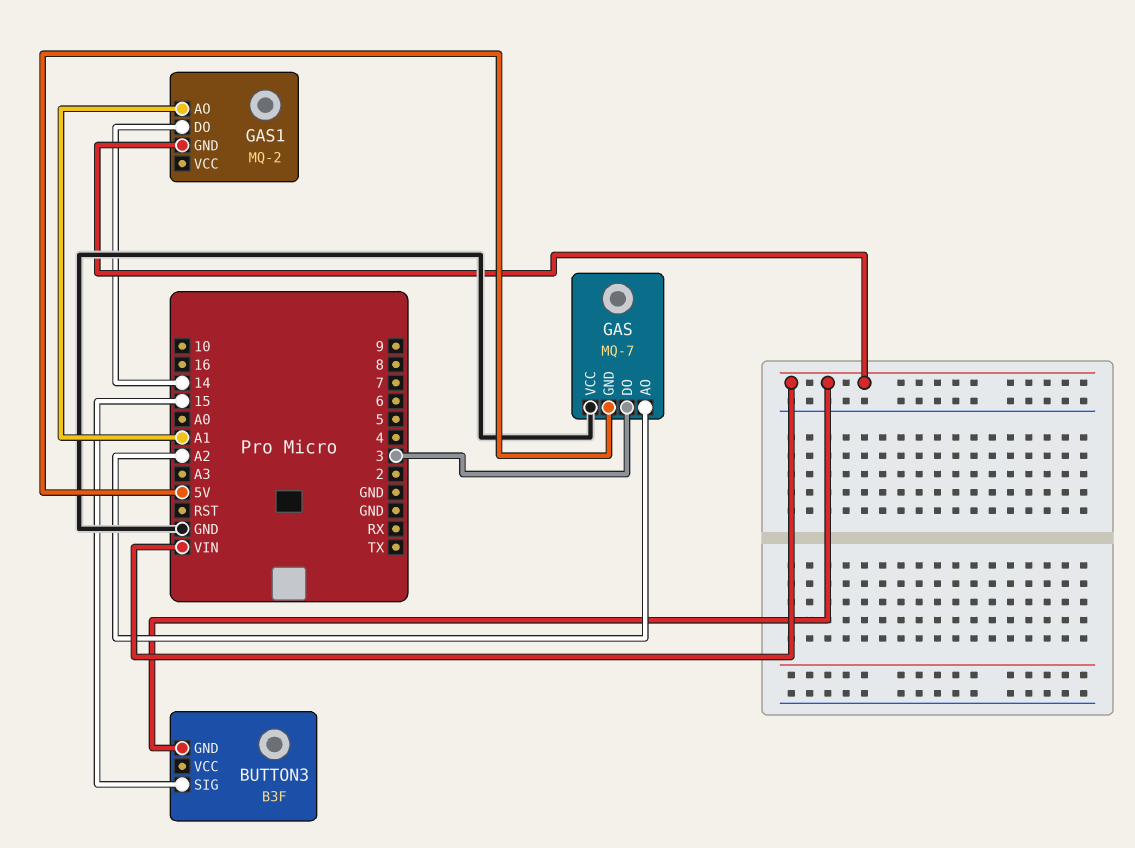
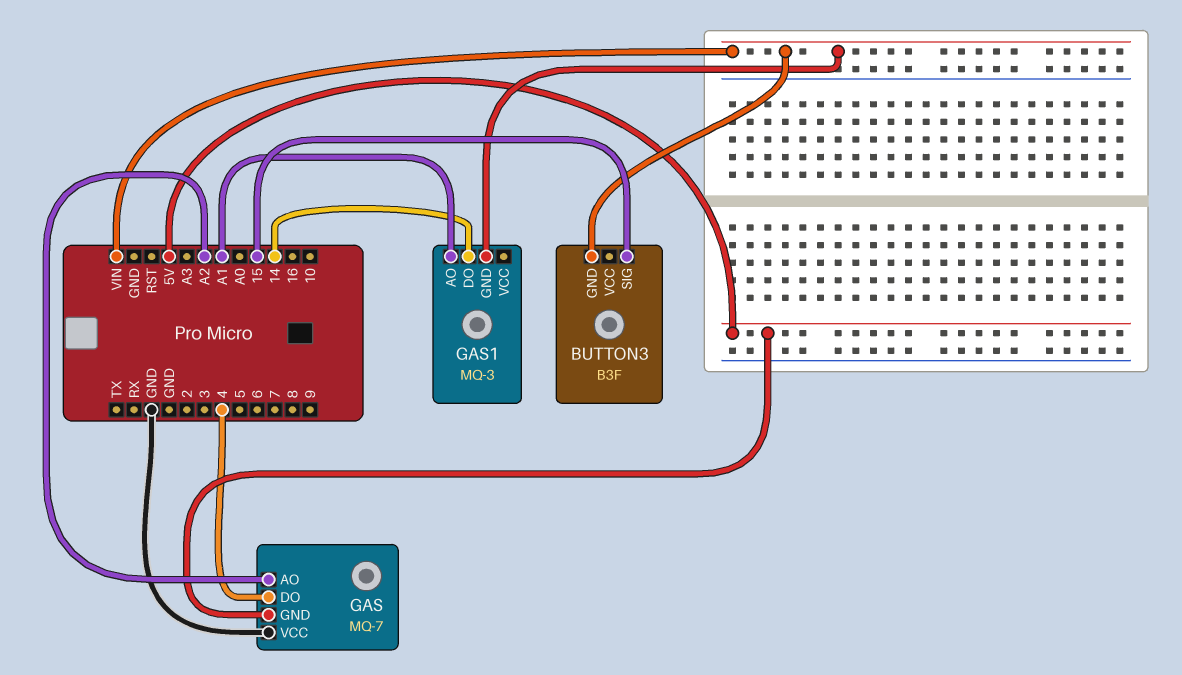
GAS pin DO: 3 -> 4
GAS1: MQ-2 -> MQ-3

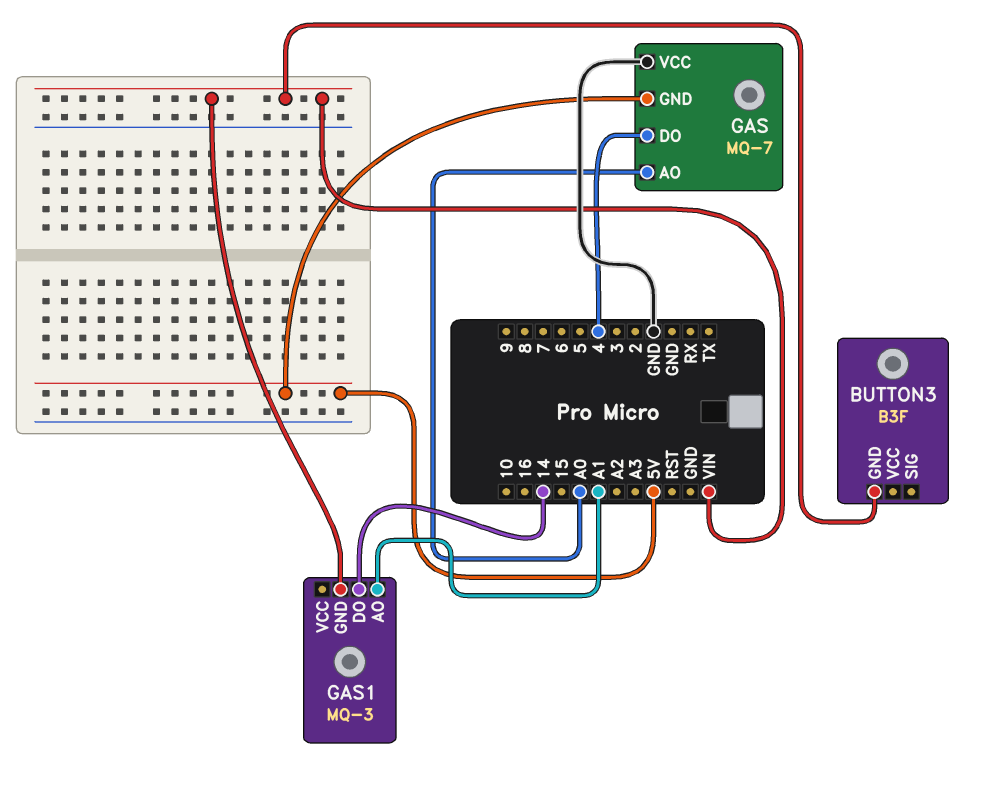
BUTTON3 pin SIG: 15 -> none
GAS pin AO: A2 -> A0

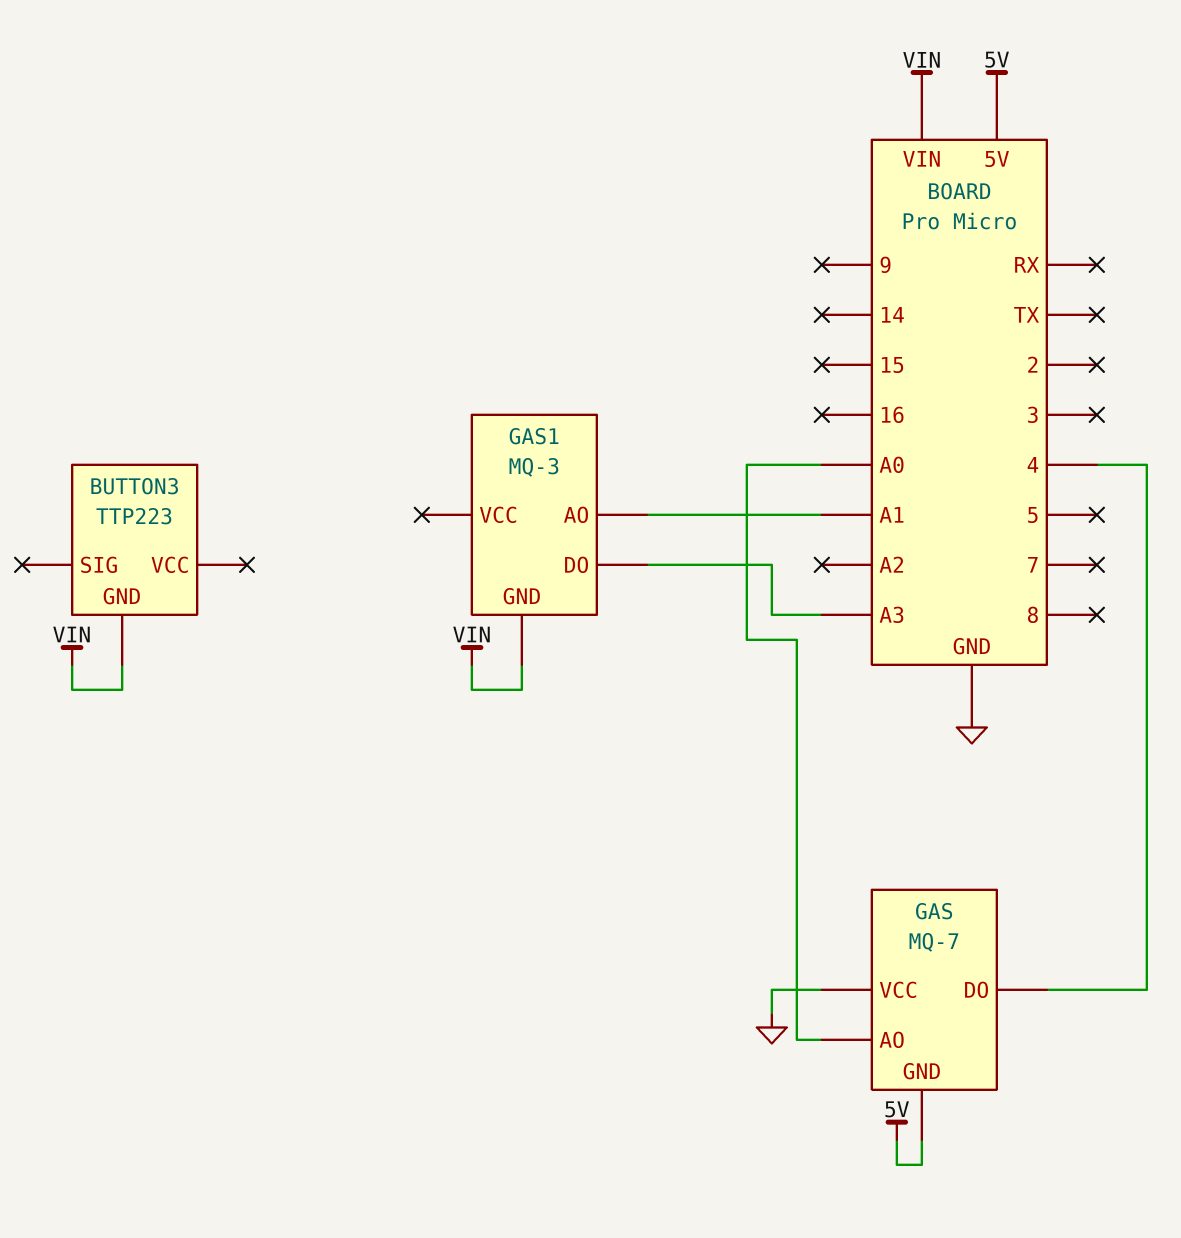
BUTTON3: B3F -> TTP223
GAS1 pin DO: 14 -> A3

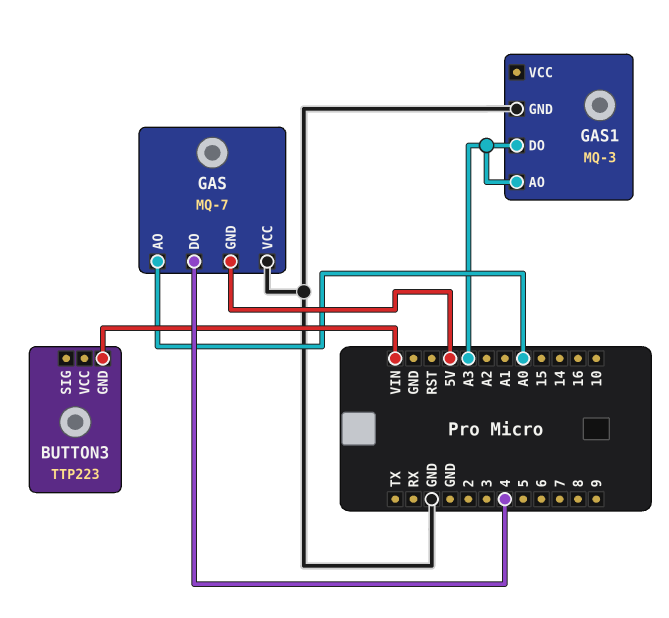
GAS1 pin AO: A1 -> A3
GAS1 pin GND: VIN -> GND

